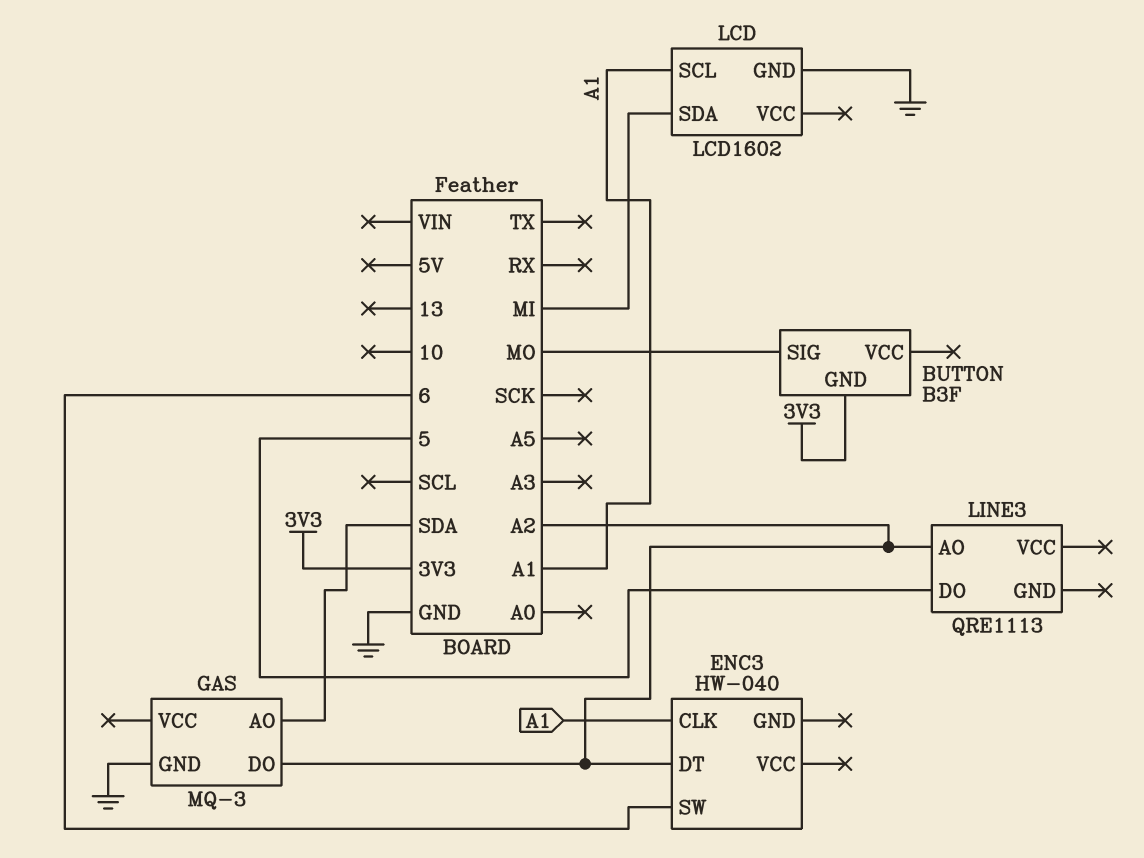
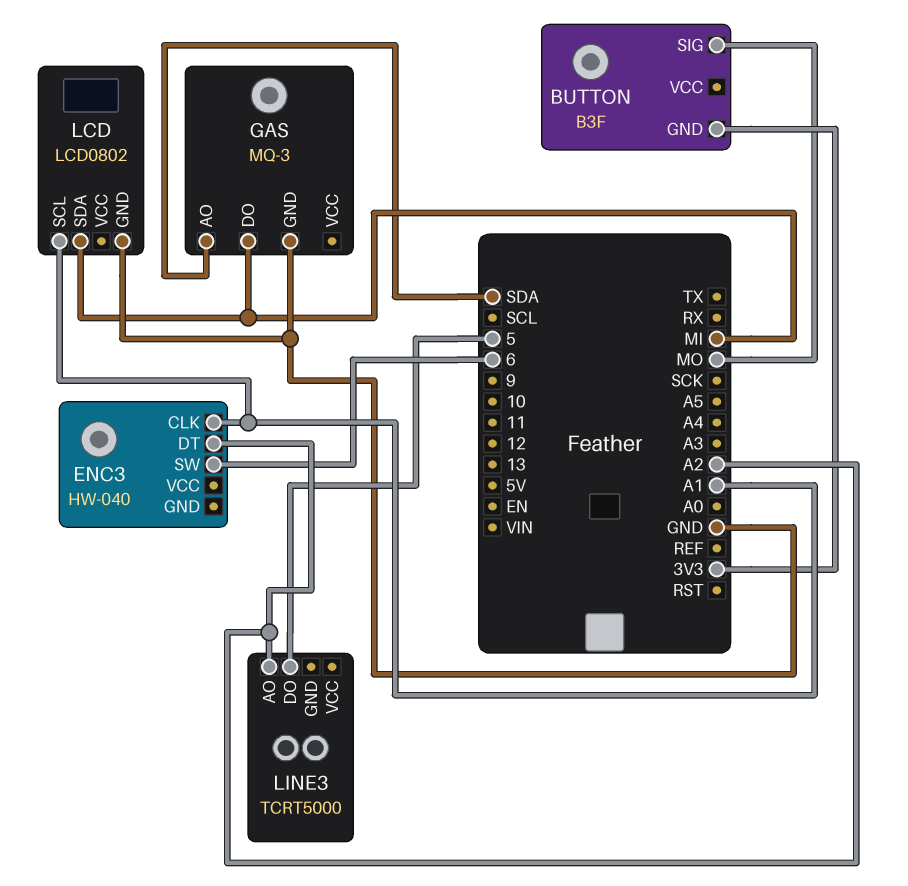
GAS pin DO: A2 -> MI
LCD: LCD1602 -> LCD0802
LINE3: QRE1113 -> TCRT5000

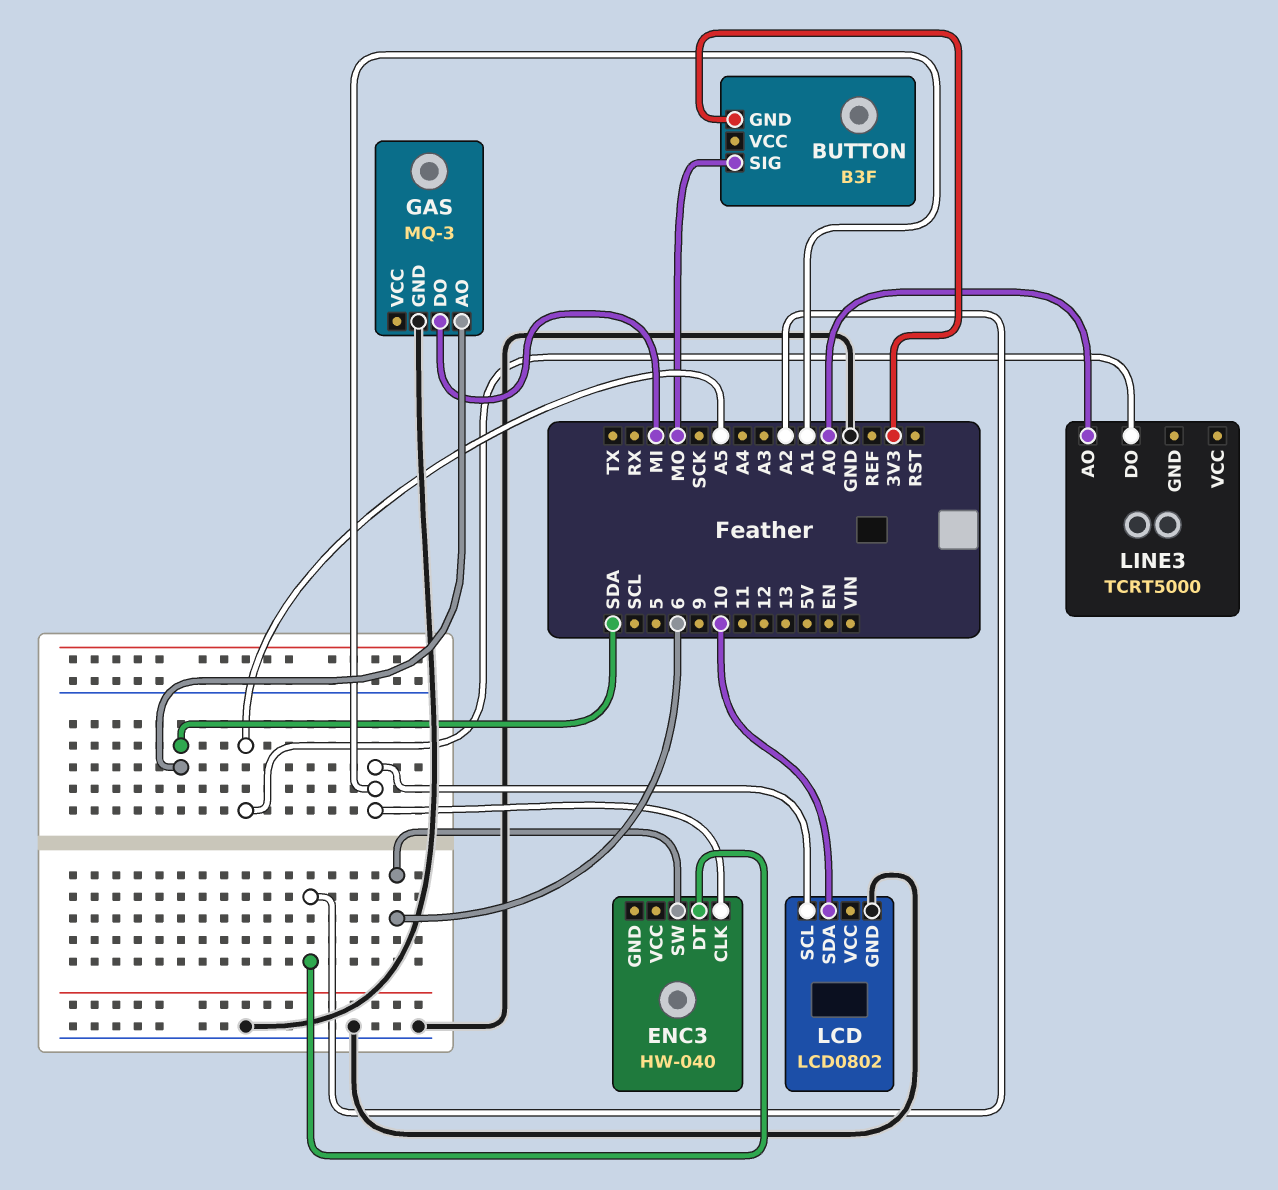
LCD pin SDA: MI -> 10
LINE3 pin AO: A2 -> A0
LINE3 pin DO: 5 -> A5

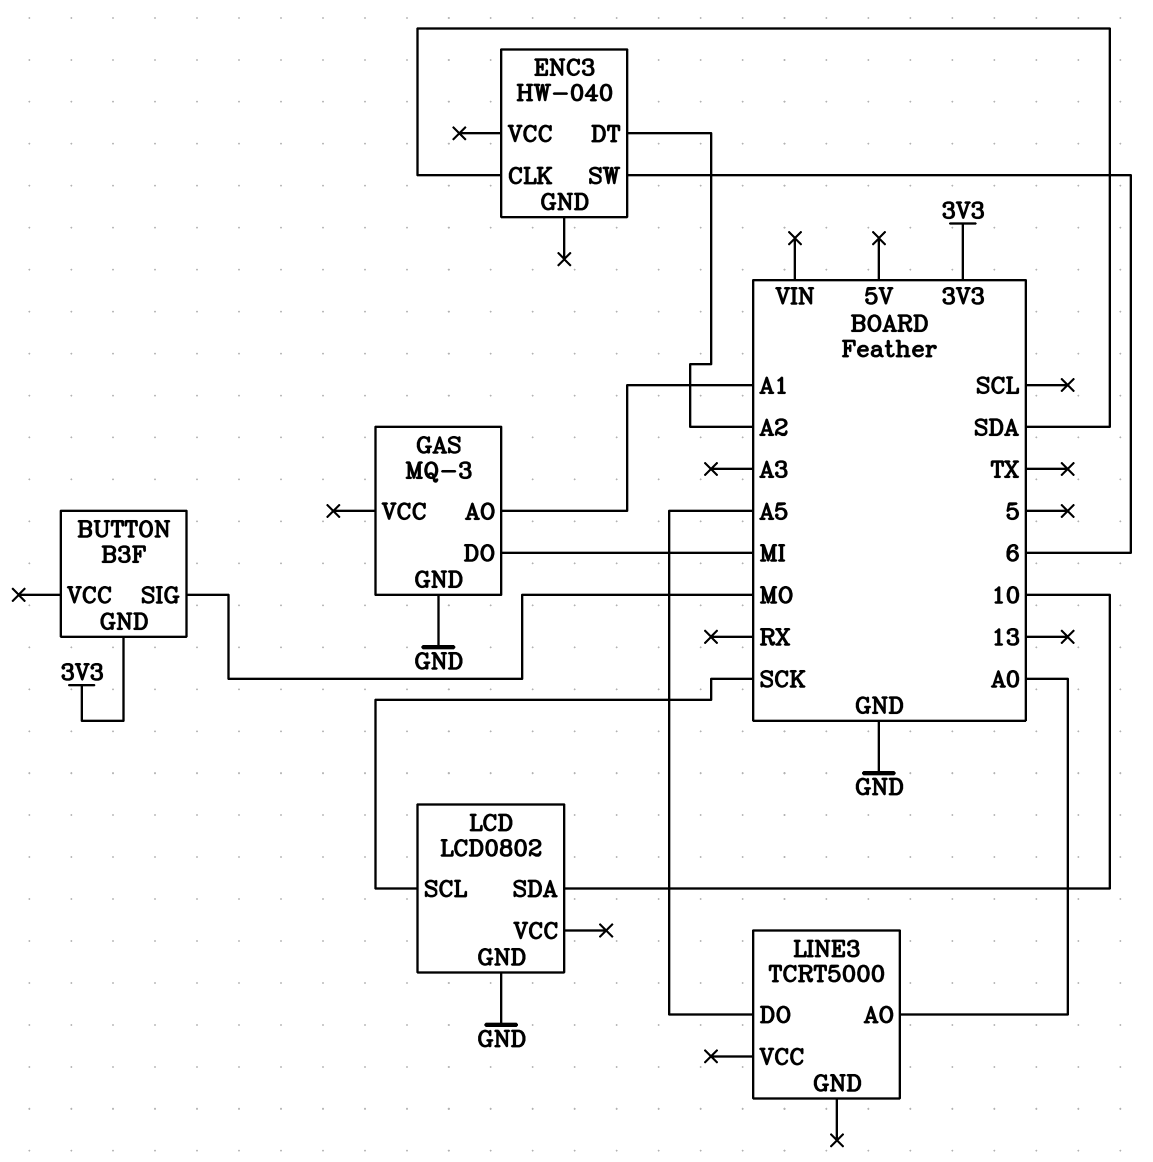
ENC3 pin CLK: A1 -> SDA
GAS pin AO: SDA -> A1
LCD pin SCL: A1 -> SCK

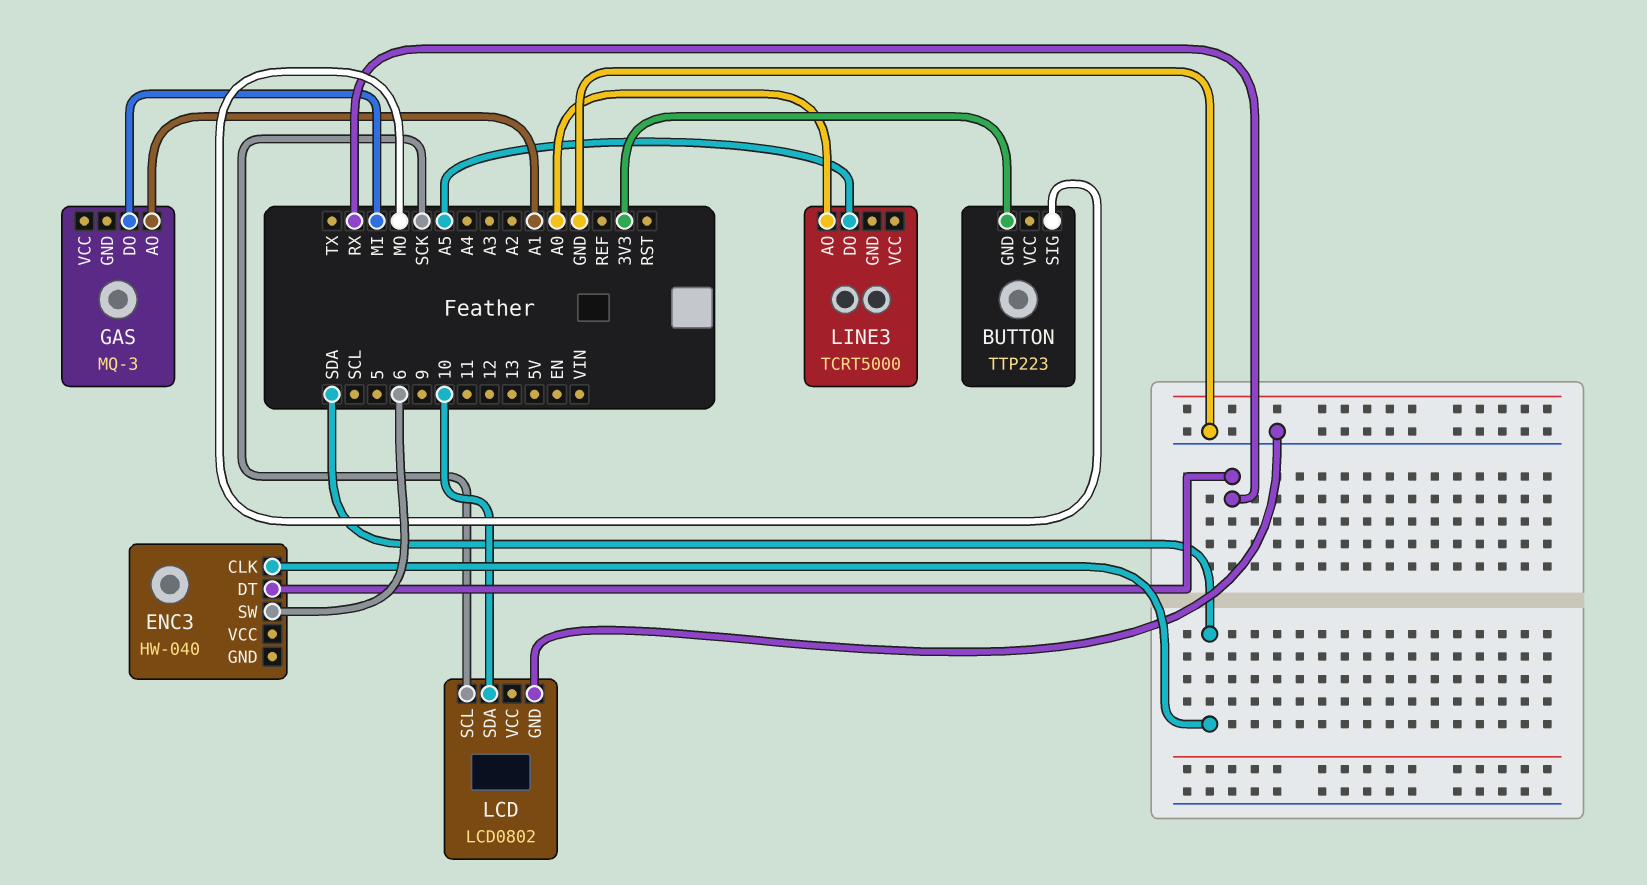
BUTTON: B3F -> TTP223
ENC3 pin DT: A2 -> RX
GAS pin GND: GND -> none

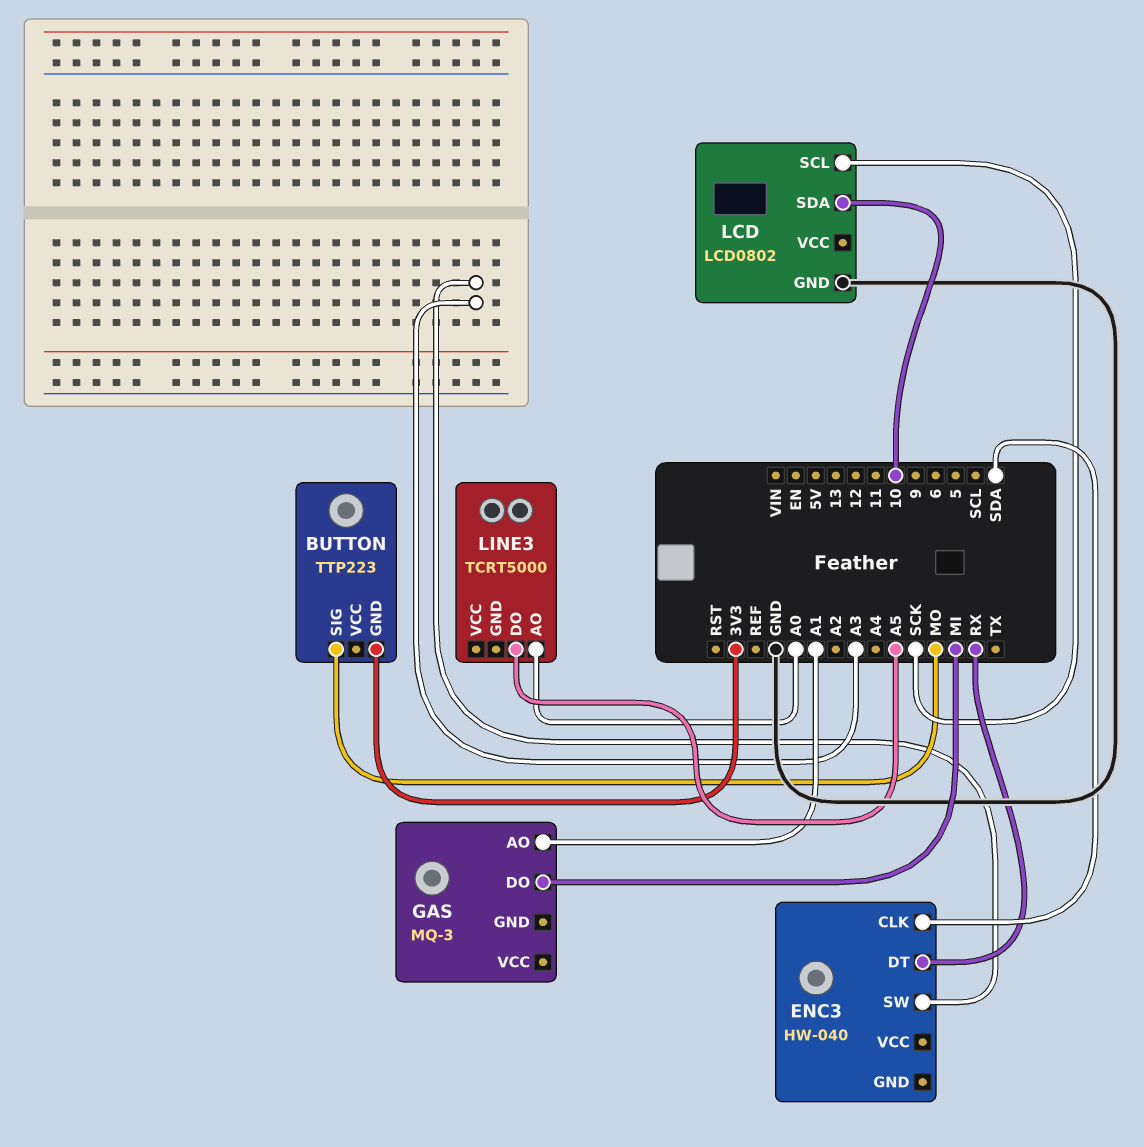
ENC3 pin SW: 6 -> A3

